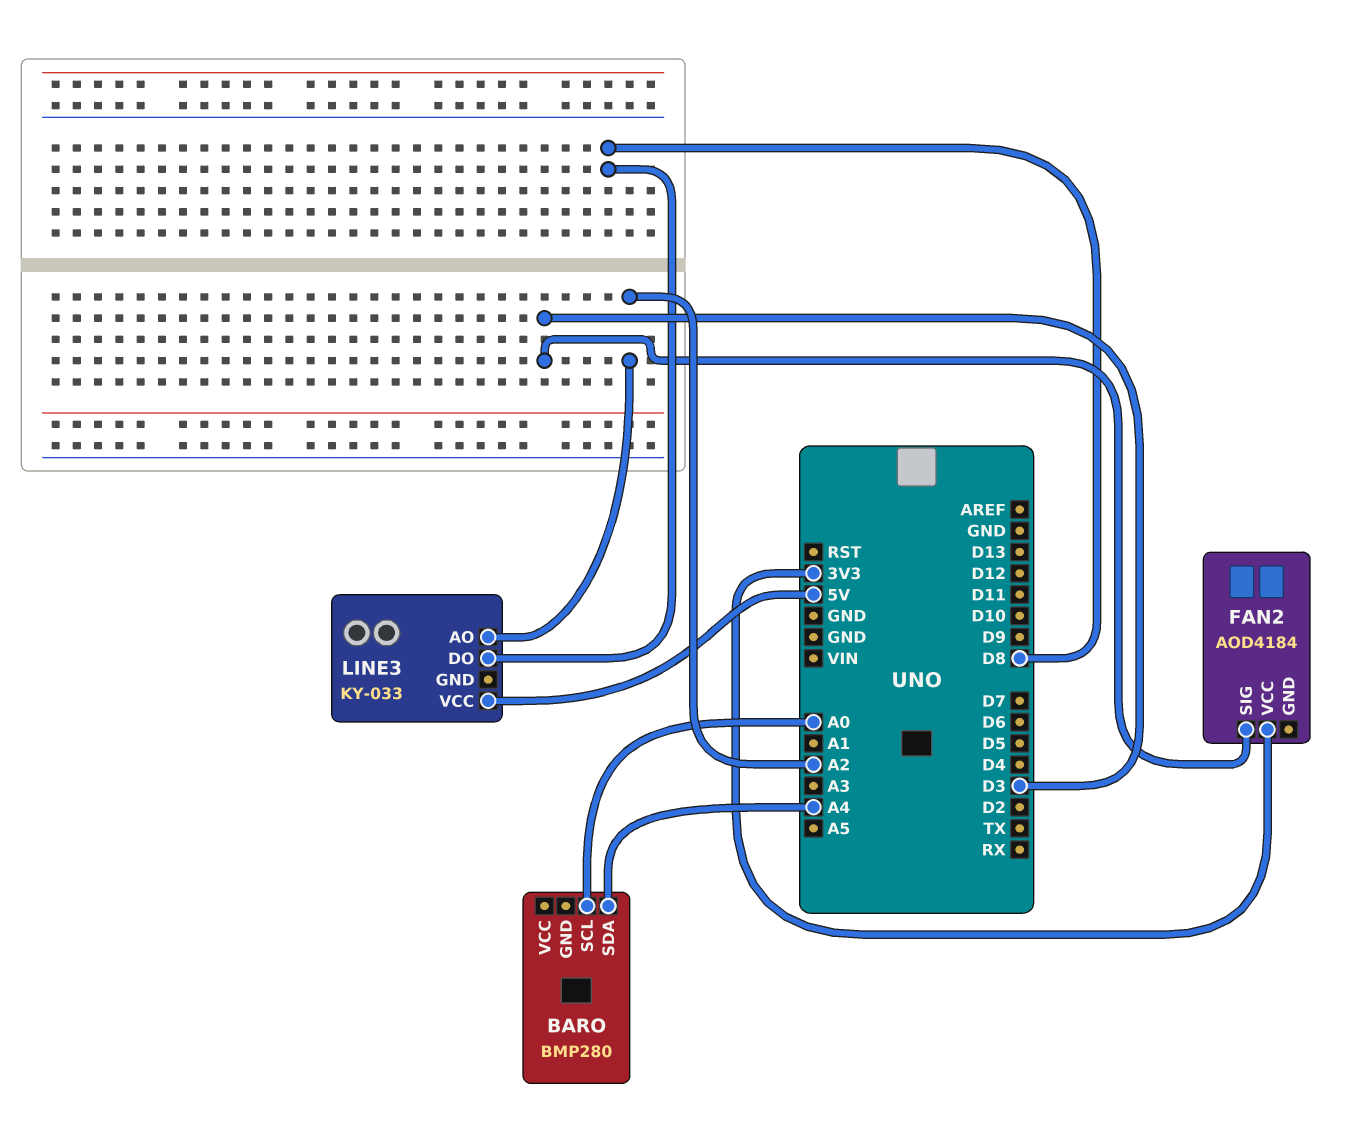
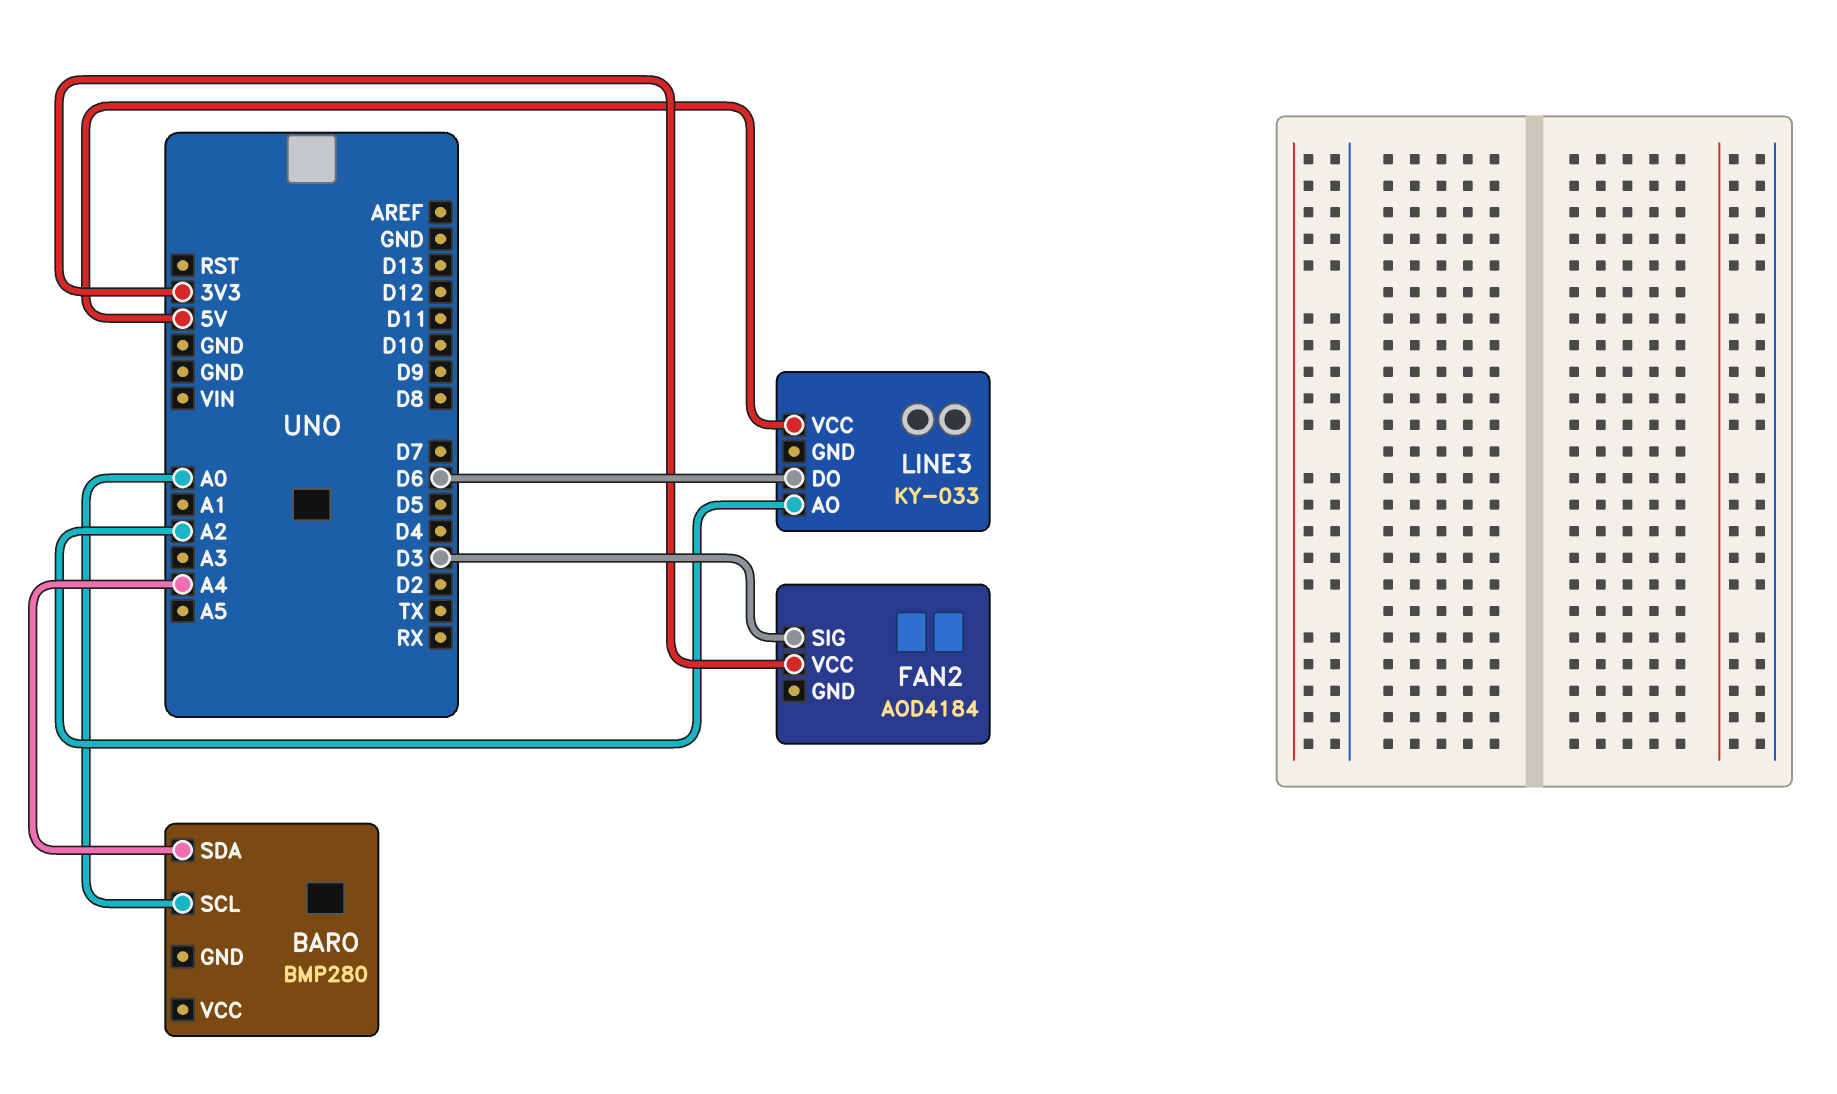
LINE3 pin DO: D8 -> D6

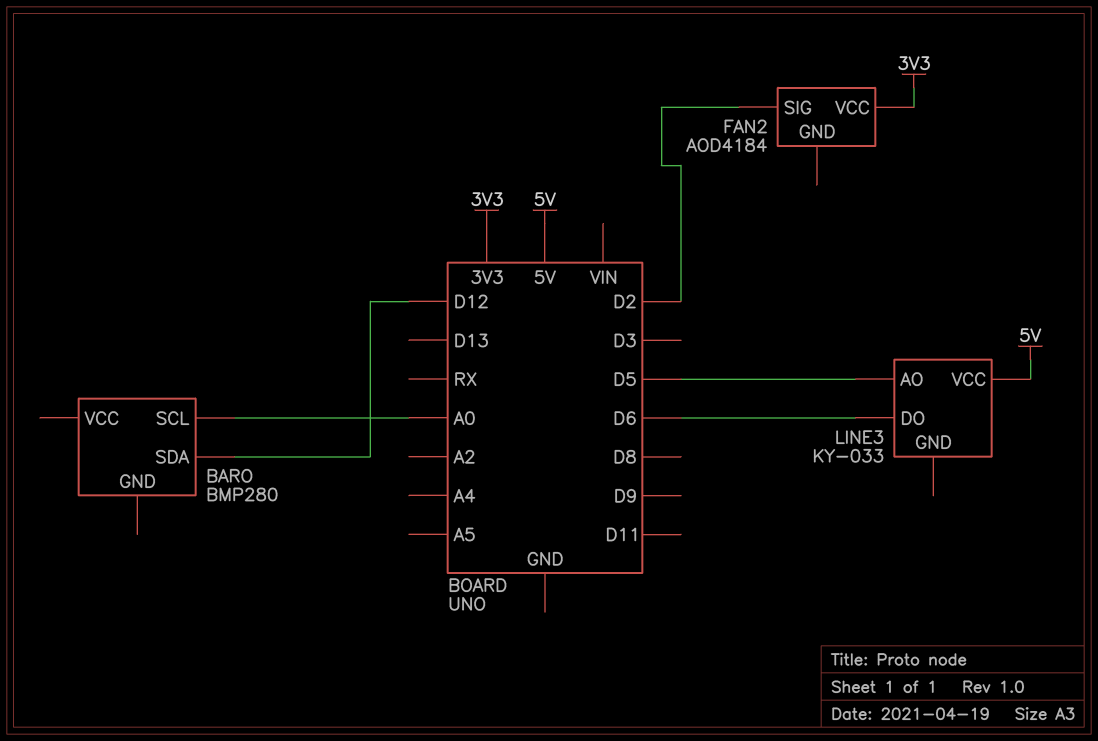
BARO pin SDA: A4 -> D12
FAN2 pin SIG: D3 -> D2
LINE3 pin AO: A2 -> D5

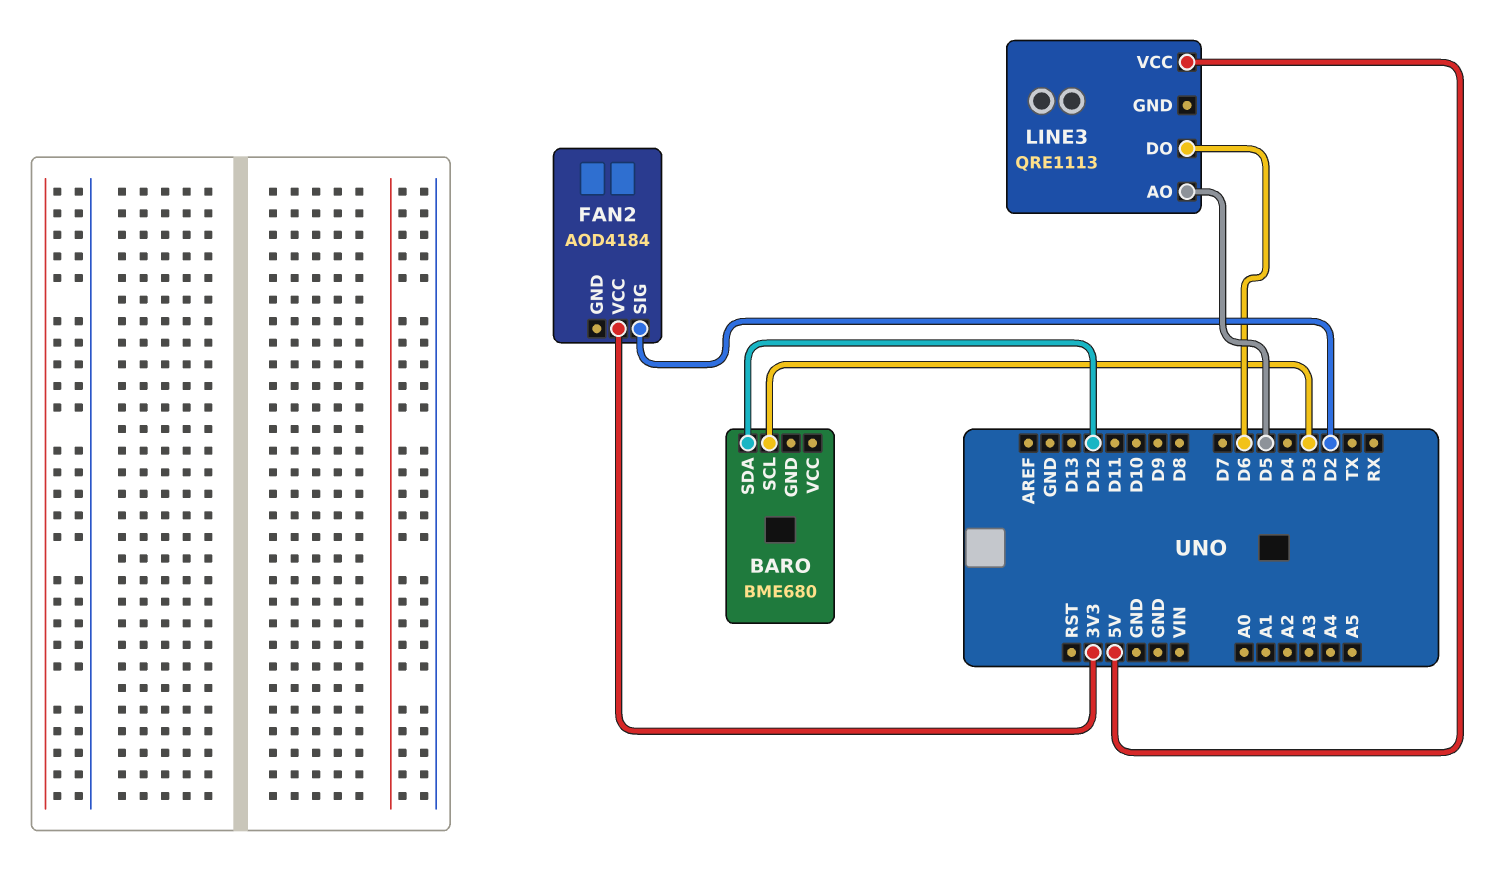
BARO: BMP280 -> BME680
BARO pin SCL: A0 -> D3
LINE3: KY-033 -> QRE1113

